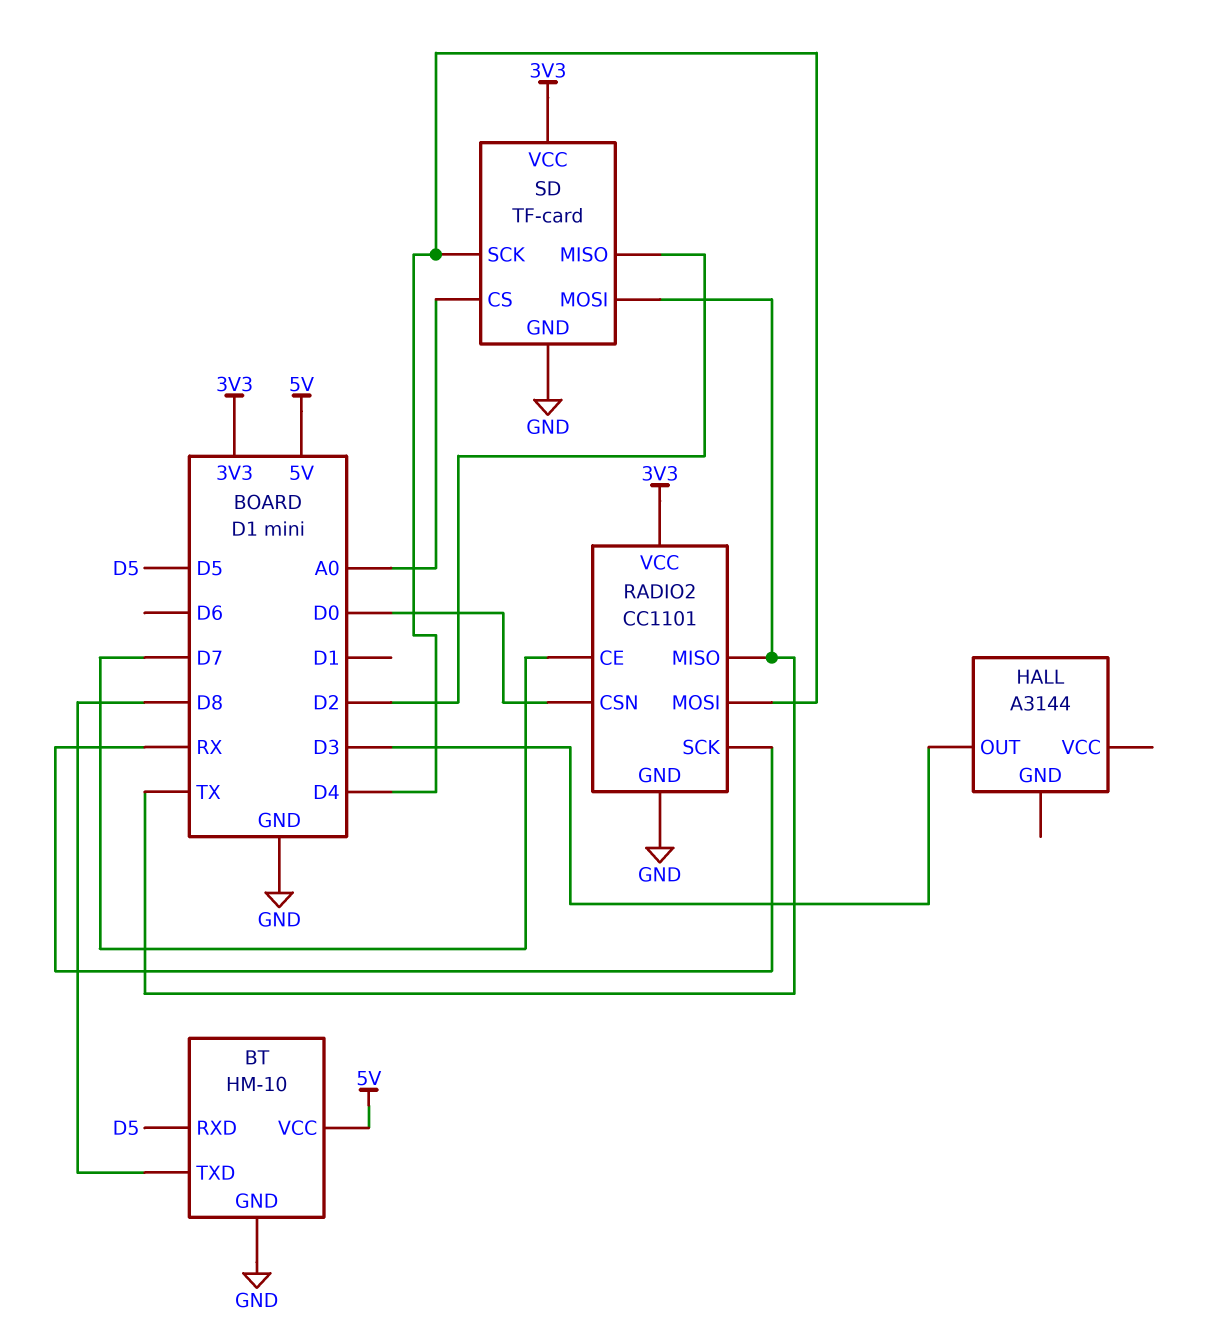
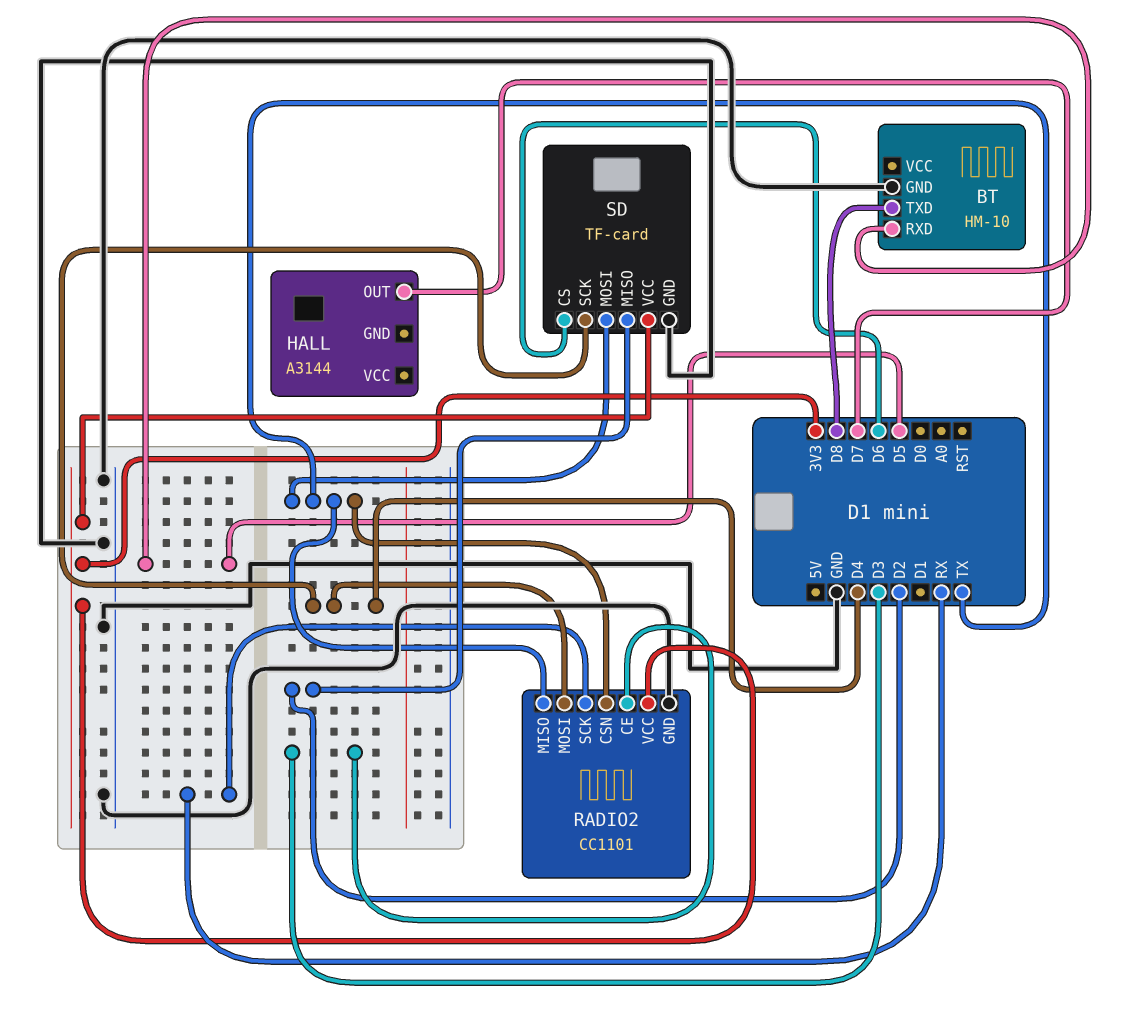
BT pin VCC: 5V -> none
HALL pin OUT: D3 -> D7
RADIO2 pin CE: D7 -> D3
RADIO2 pin CSN: D0 -> TX
SD pin CS: A0 -> D6

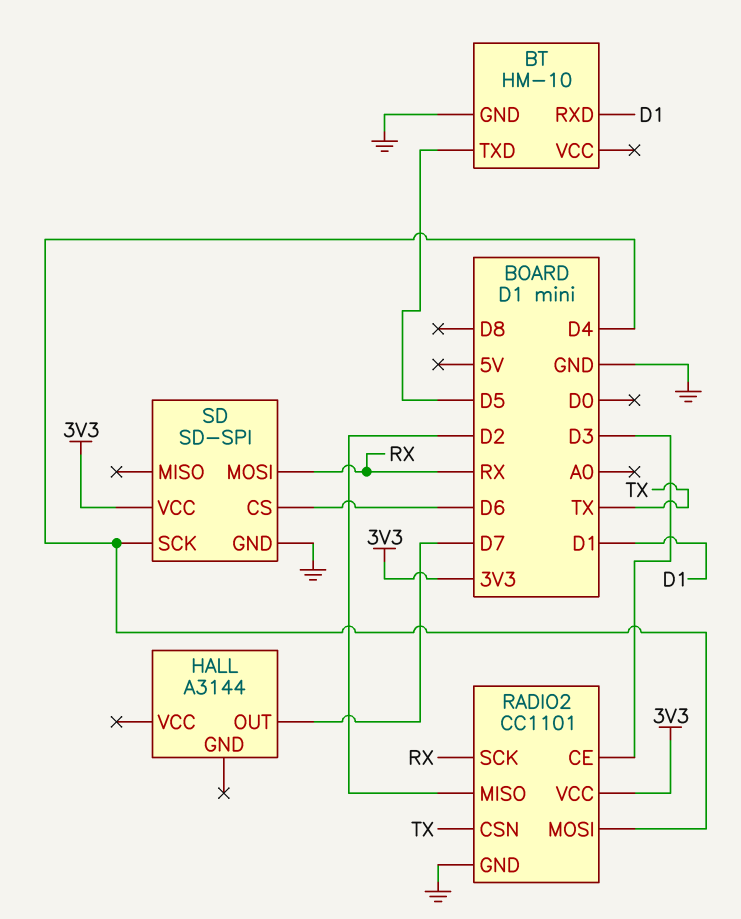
BT pin RXD: D5 -> D1
BT pin TXD: D8 -> D5
RADIO2 pin MISO: TX -> D2
SD: TF-card -> SD-SPI
SD pin MISO: D2 -> none
SD pin MOSI: TX -> RX

